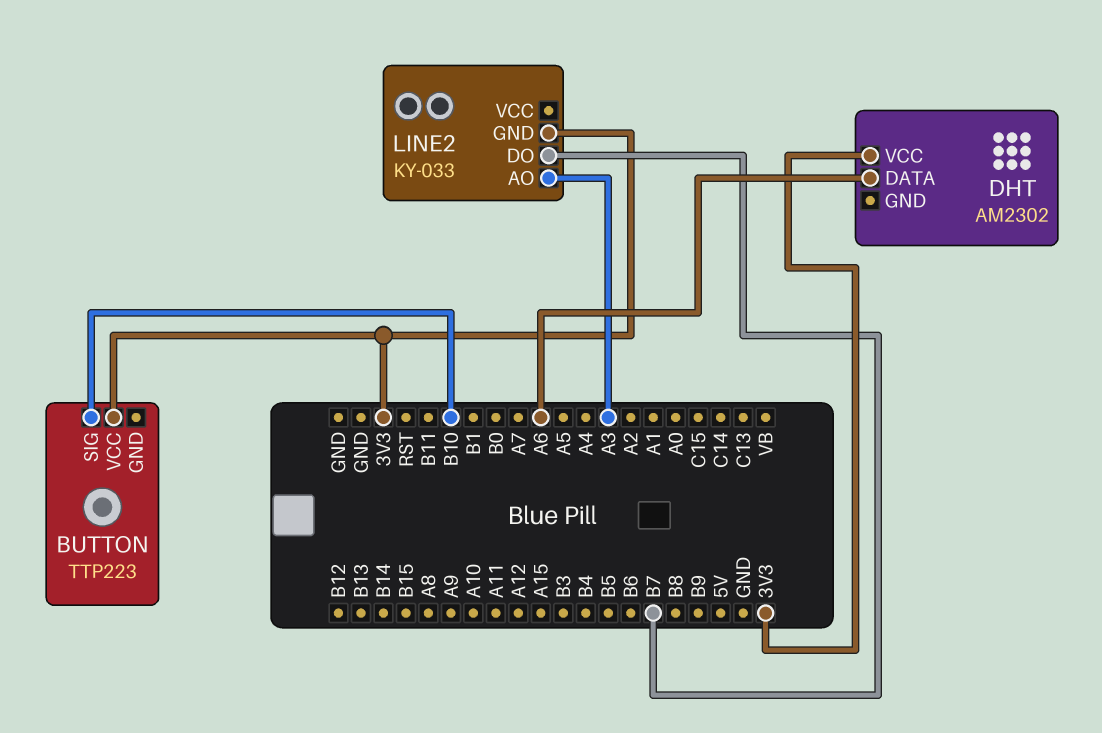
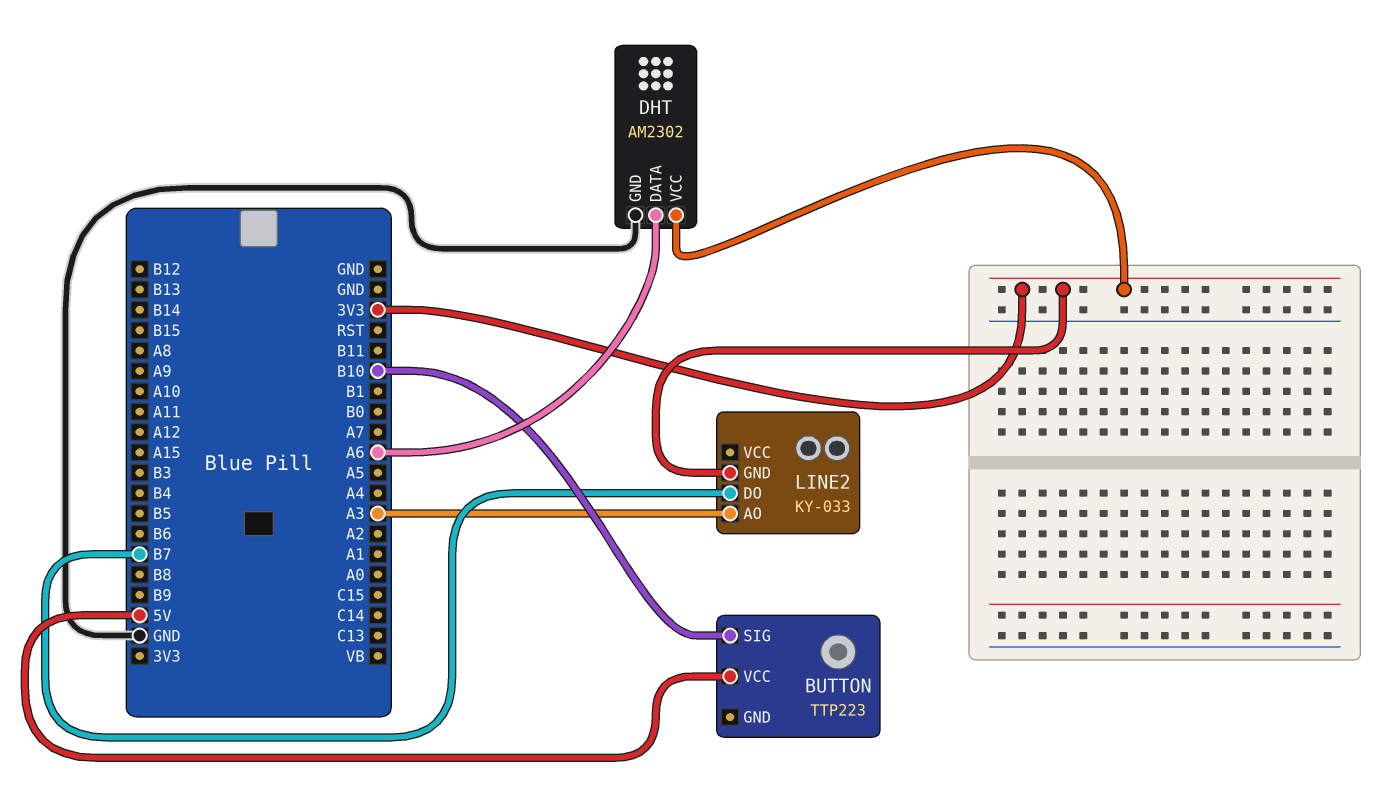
BUTTON pin VCC: 3V3 -> 5V
DHT pin GND: none -> GND

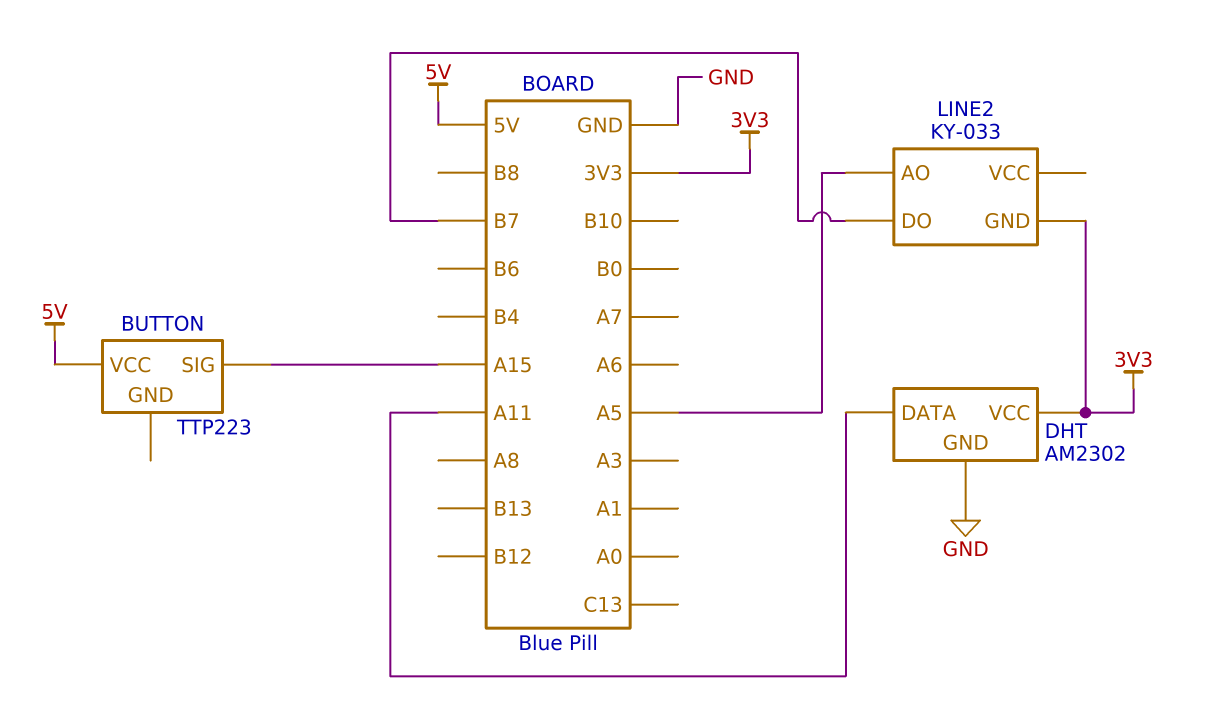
BUTTON pin SIG: B10 -> A15
DHT pin DATA: A6 -> A11
LINE2 pin AO: A3 -> A5

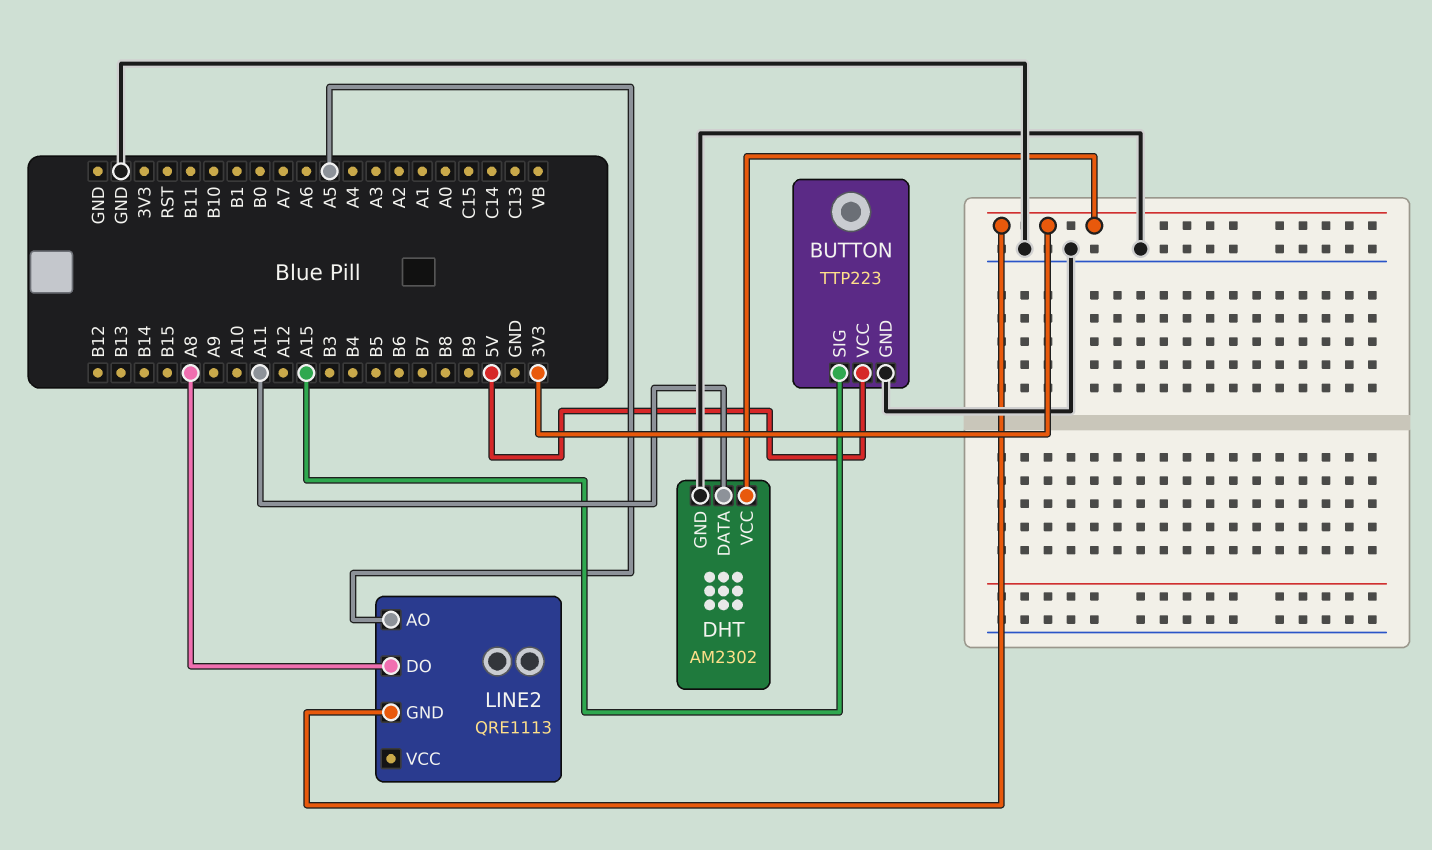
BUTTON pin GND: none -> GND
LINE2: KY-033 -> QRE1113
LINE2 pin DO: B7 -> A8

